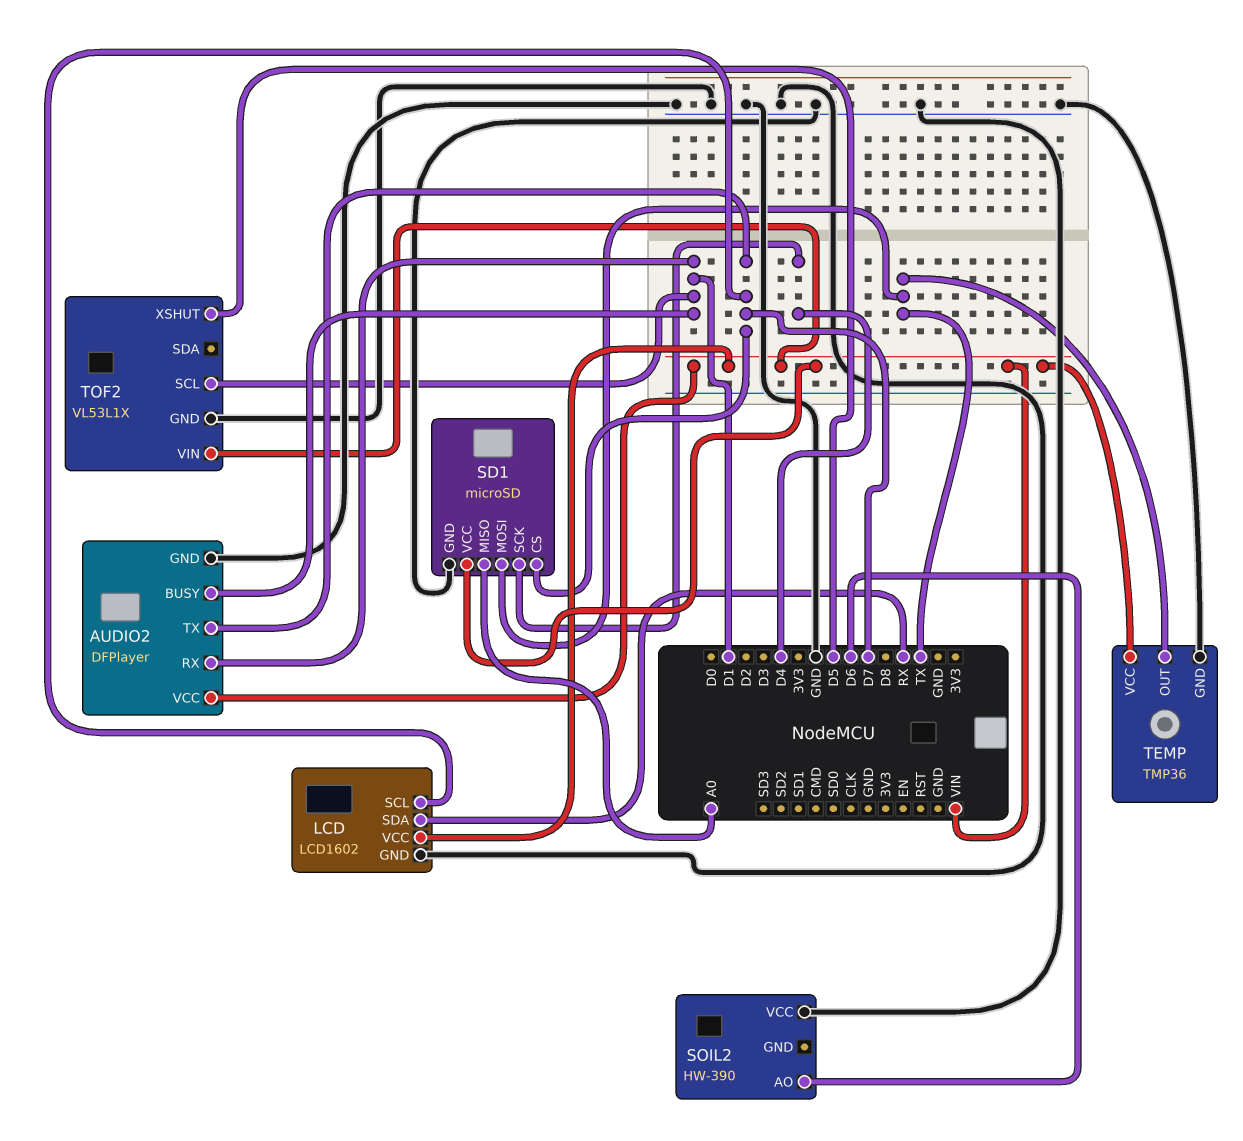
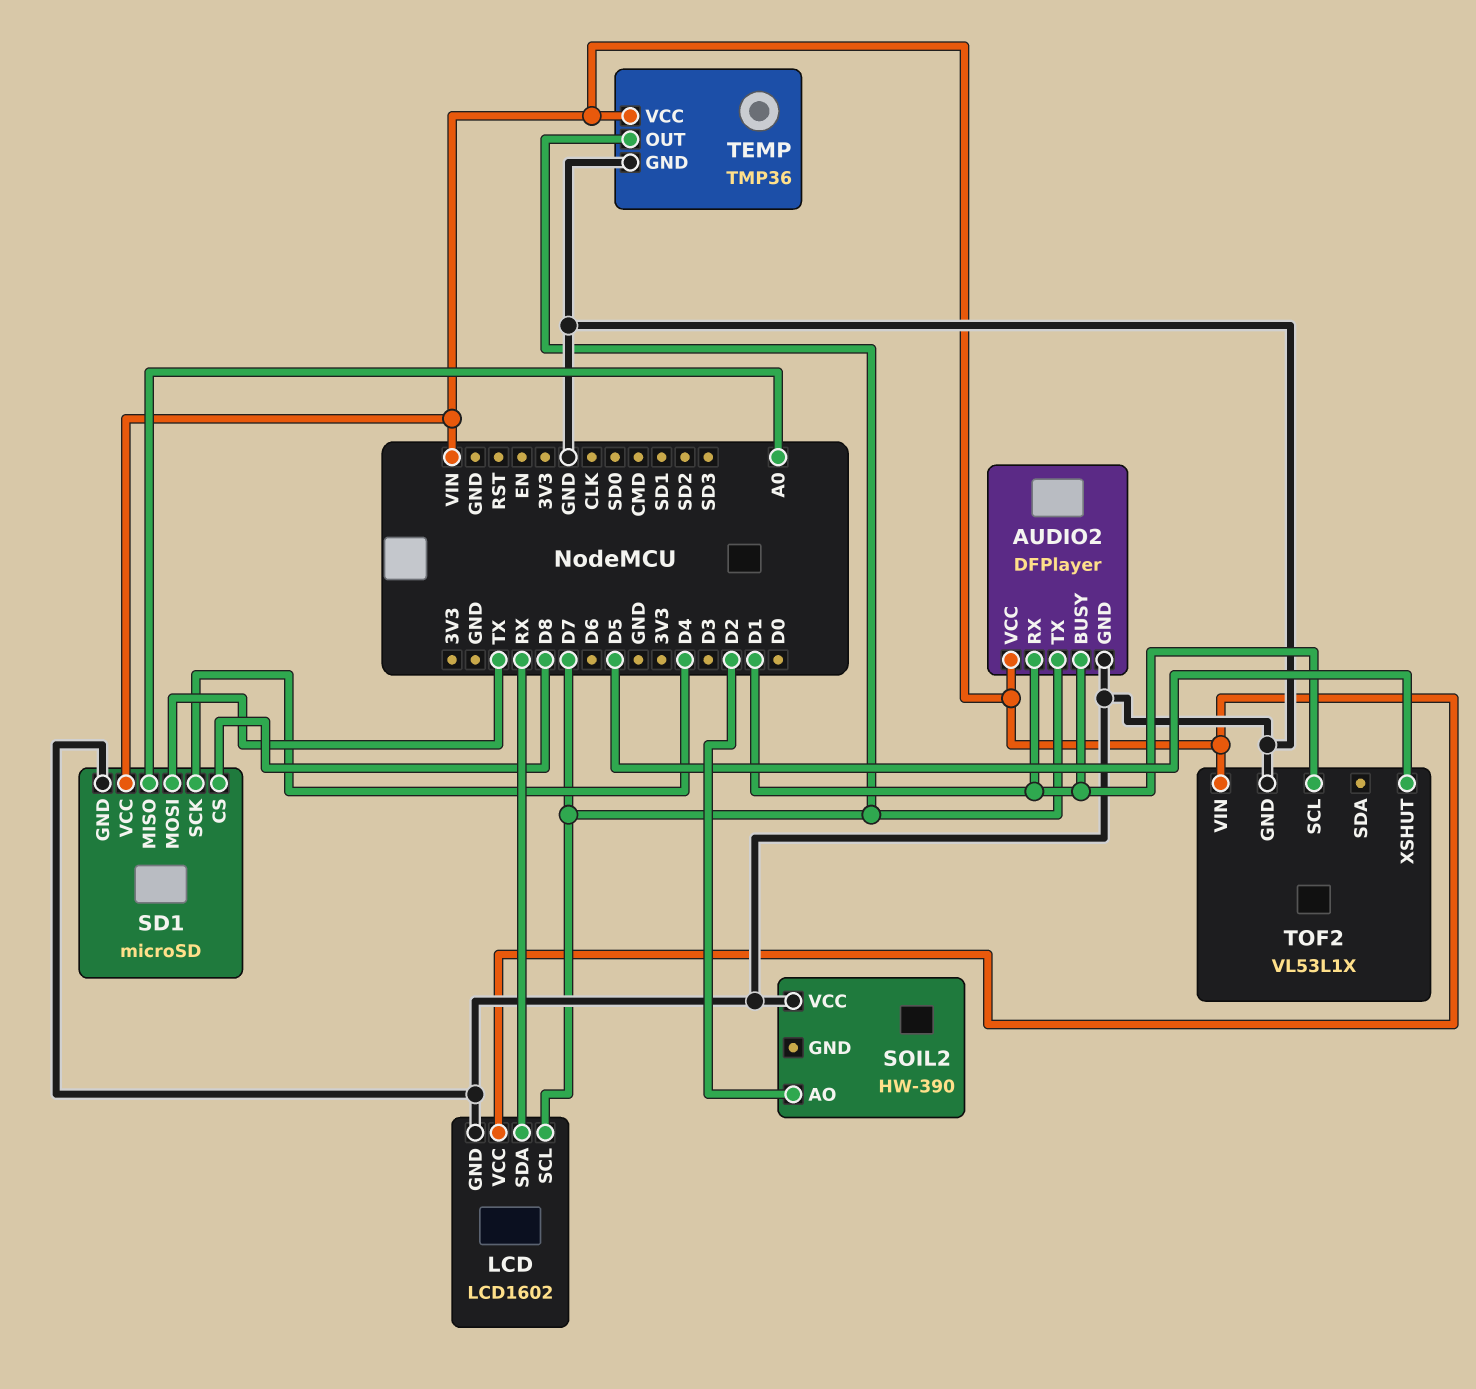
SD1 pin CS: D7 -> D8
SOIL2 pin AO: D6 -> D2
TEMP pin OUT: TX -> D7

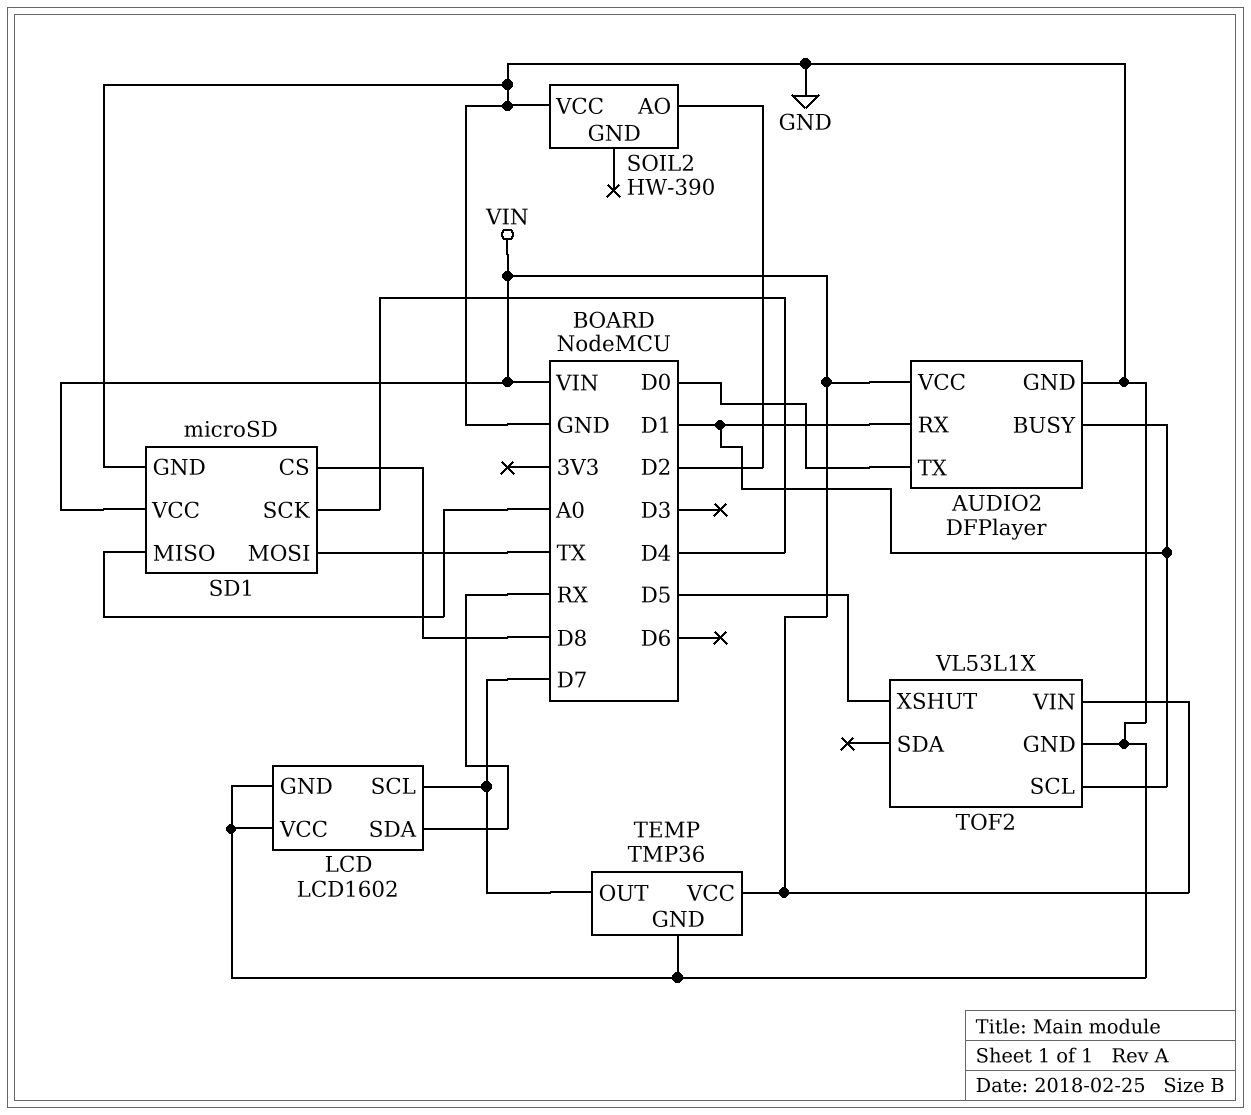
AUDIO2 pin TX: D7 -> D0
LCD pin VCC: VIN -> GND

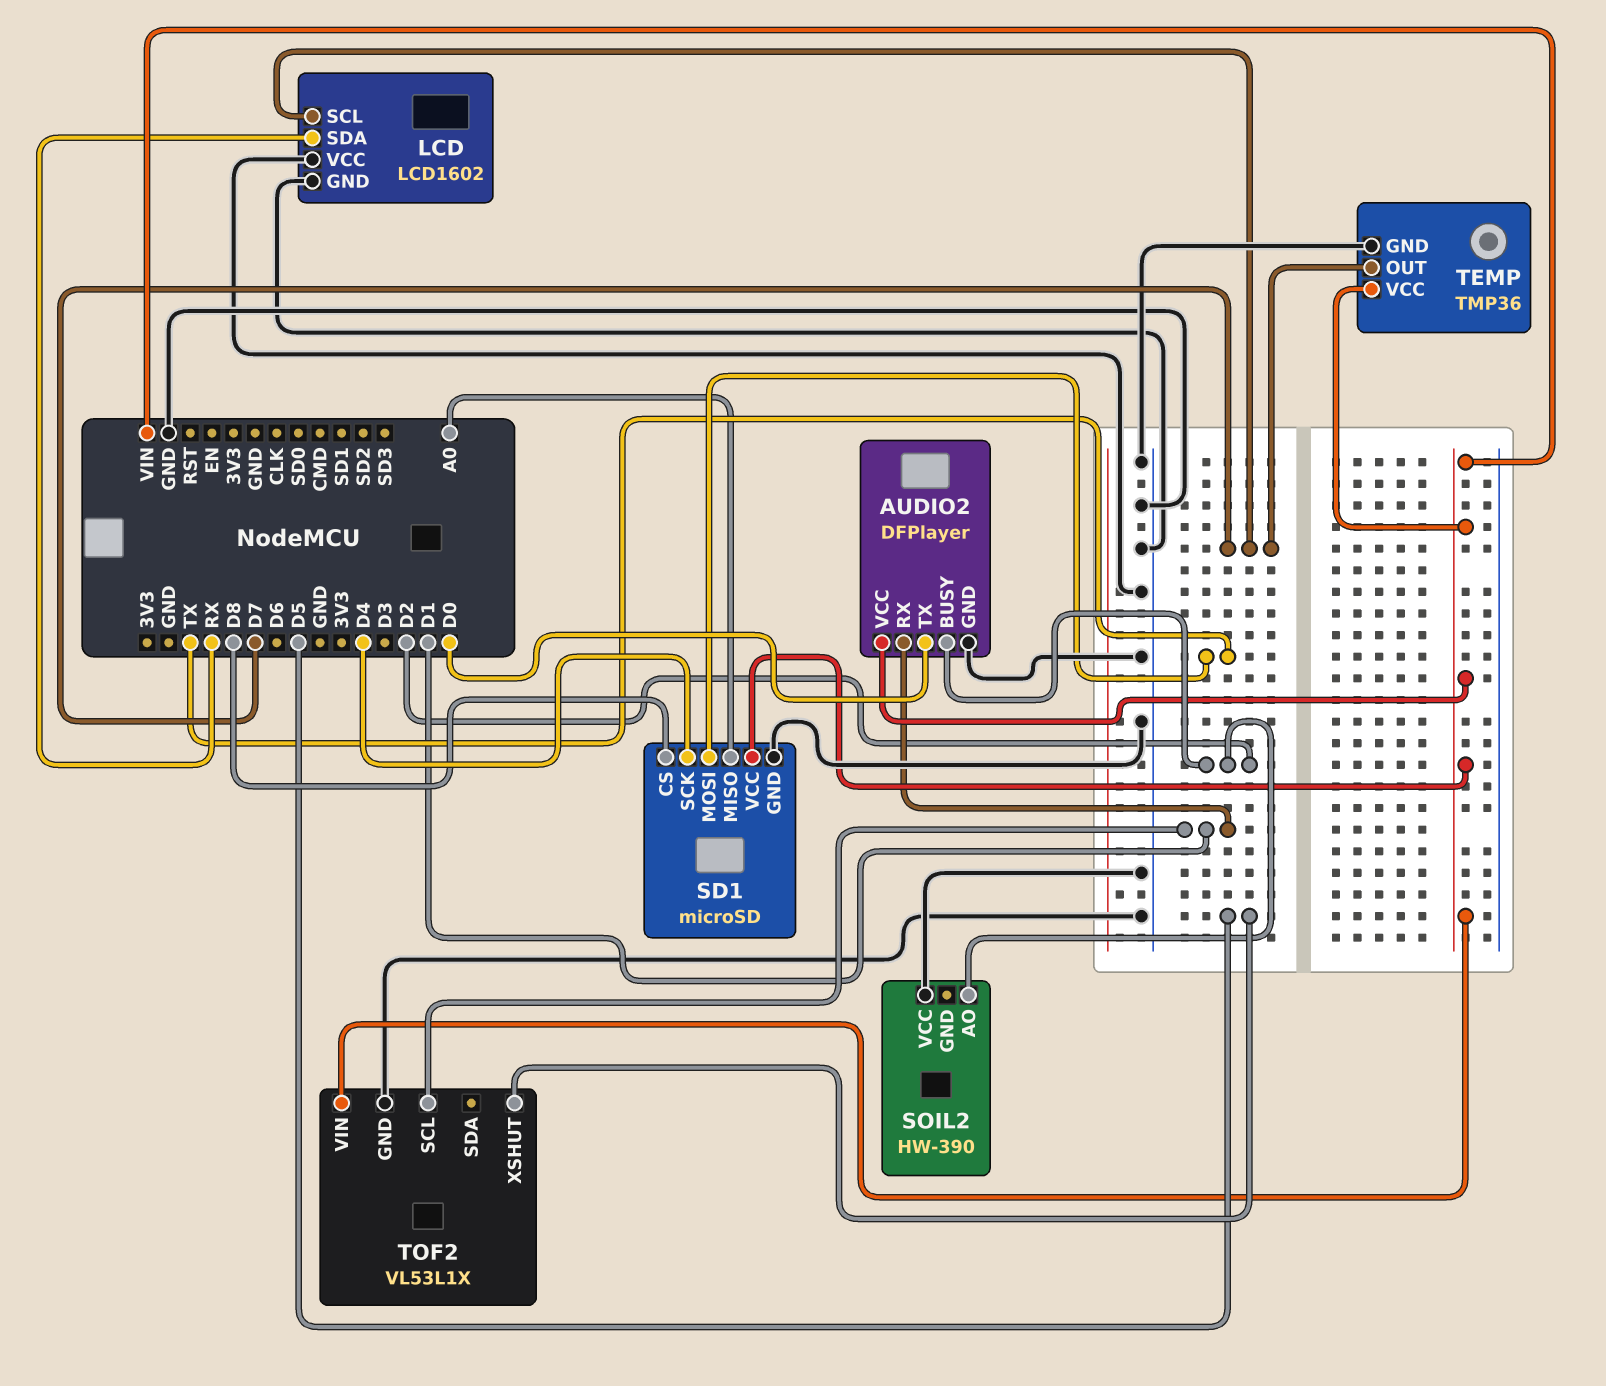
AUDIO2 pin BUSY: D1 -> D2

